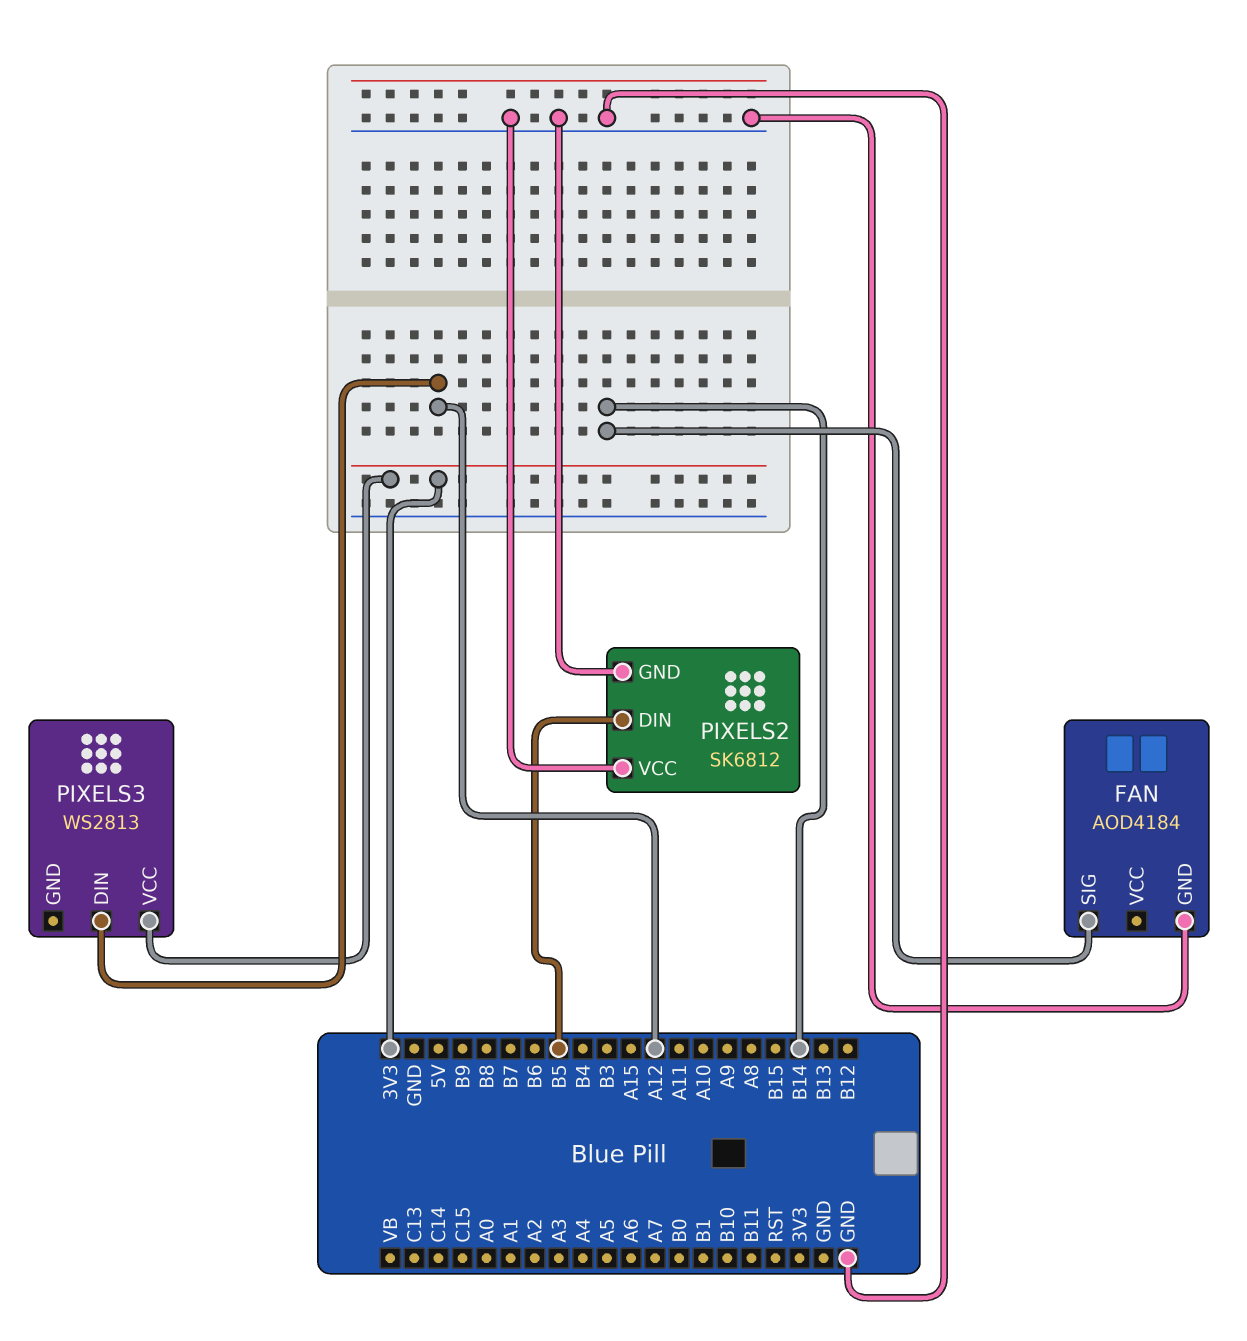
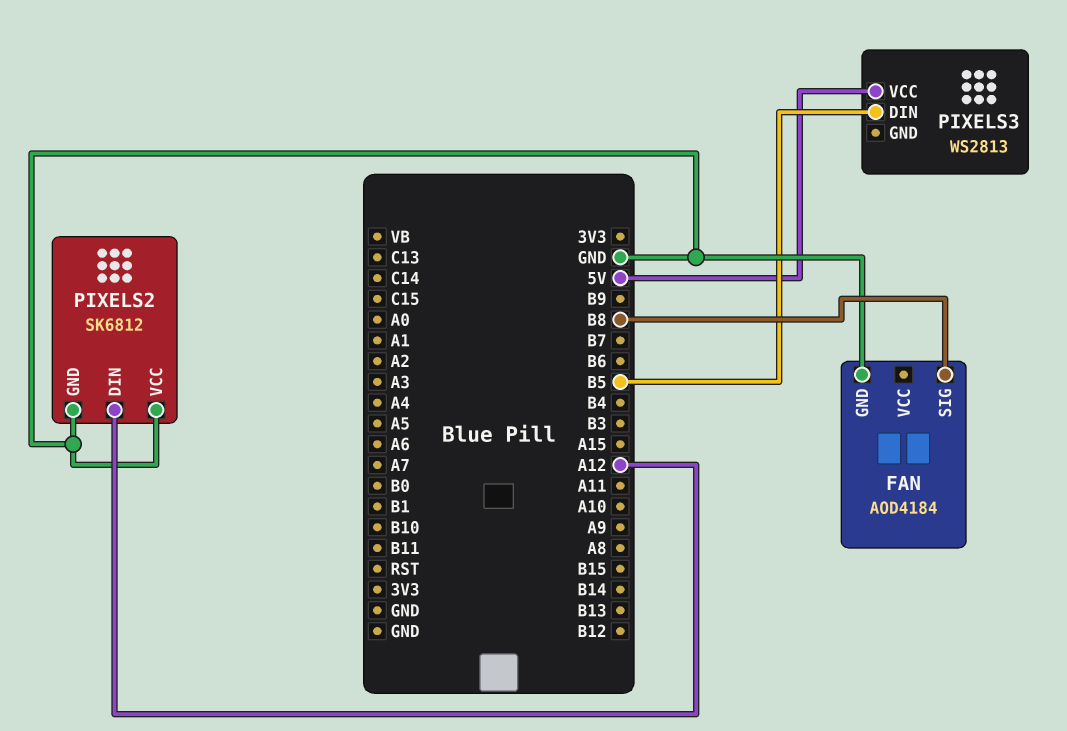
FAN pin SIG: B14 -> B8
PIXELS2 pin DIN: B5 -> A12
PIXELS3 pin DIN: A12 -> B5
PIXELS3 pin VCC: 3V3 -> 5V

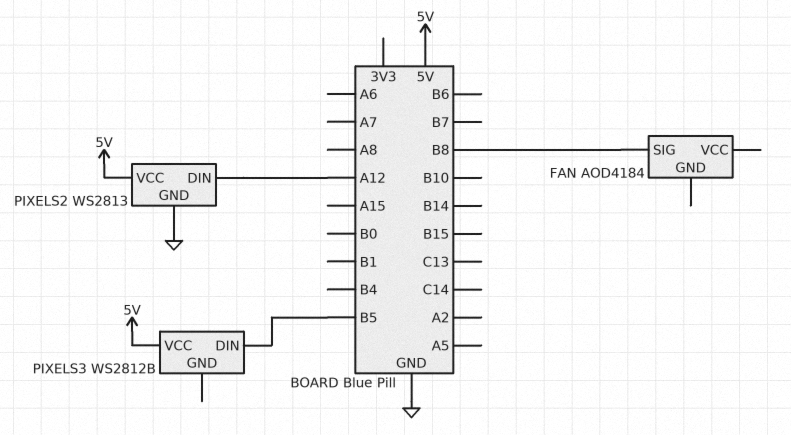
FAN pin GND: GND -> none
PIXELS2: SK6812 -> WS2813
PIXELS2 pin VCC: GND -> 5V
PIXELS3: WS2813 -> WS2812B

